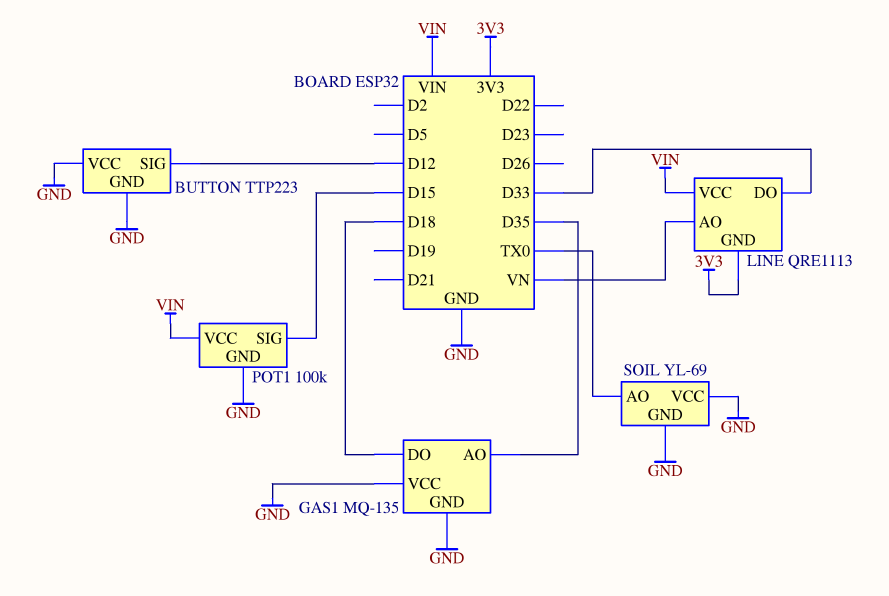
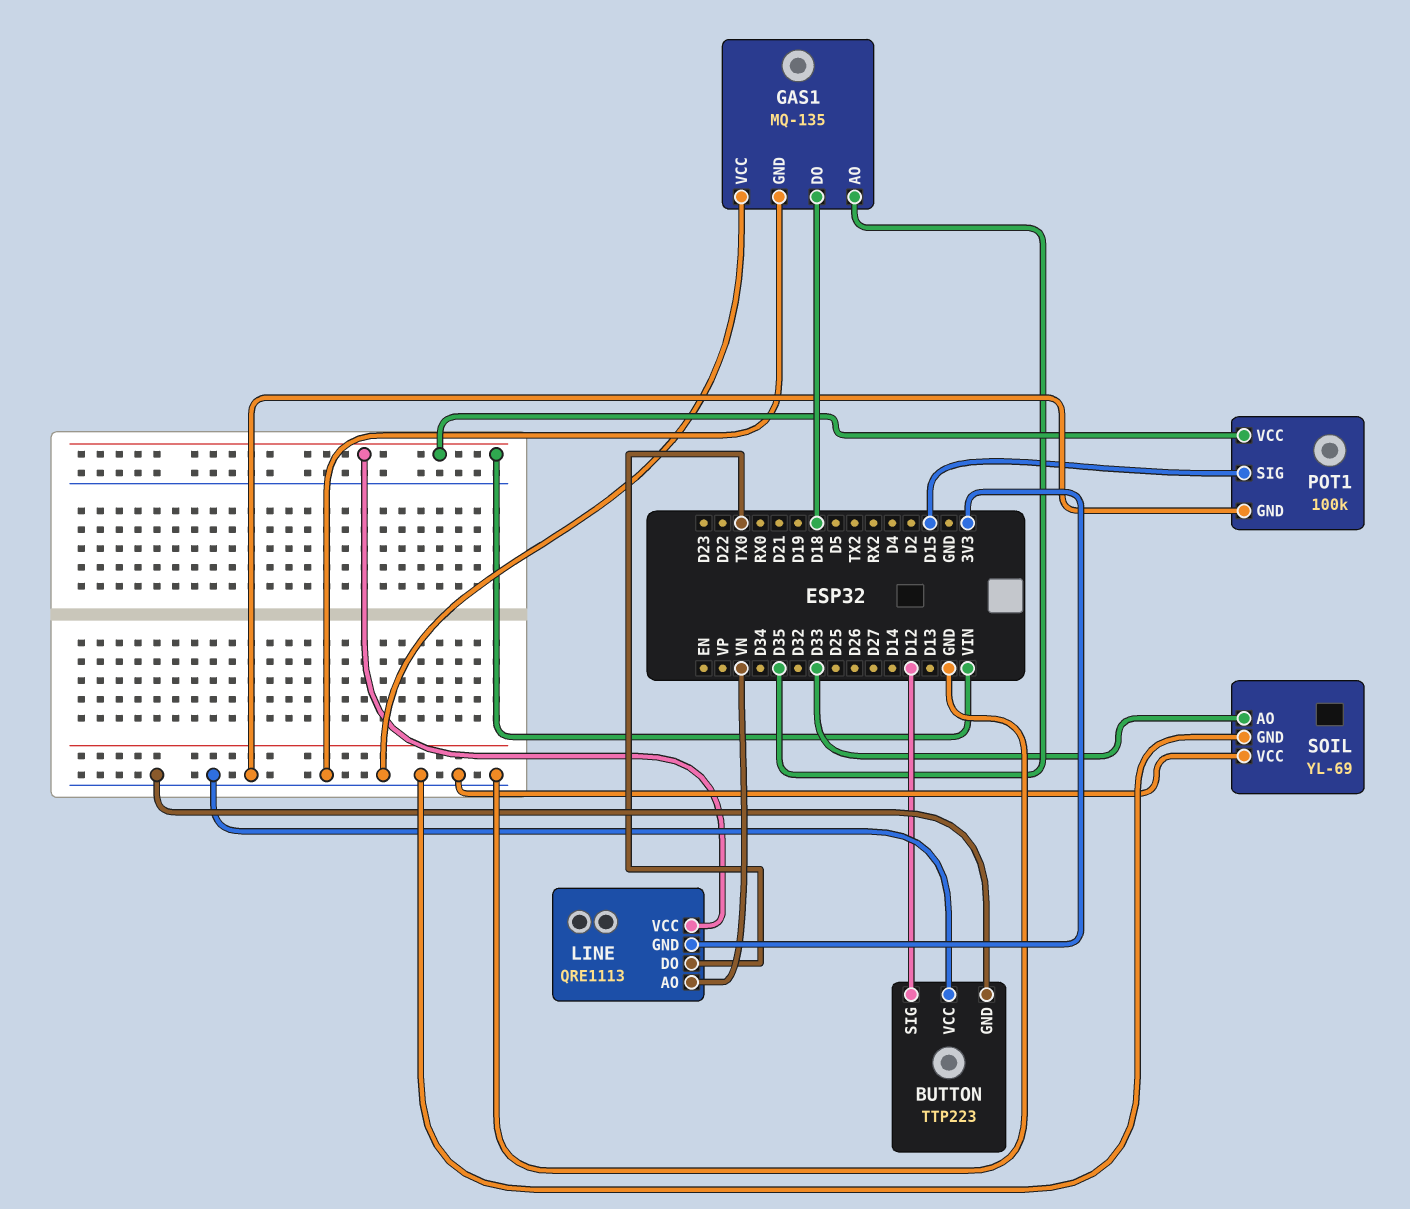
LINE pin DO: D33 -> TX0
SOIL pin AO: TX0 -> D33

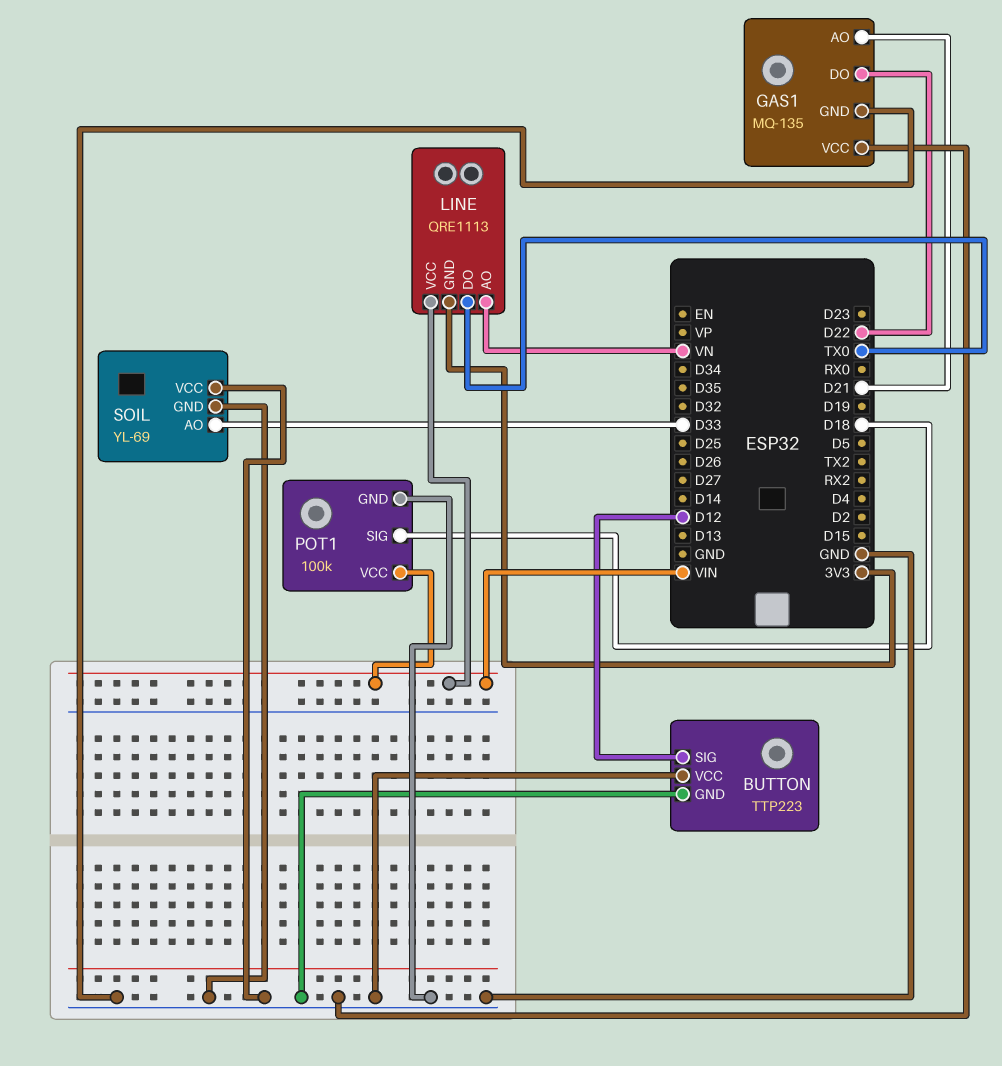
GAS1 pin AO: D35 -> D21
GAS1 pin DO: D18 -> D22
POT1 pin SIG: D15 -> D18

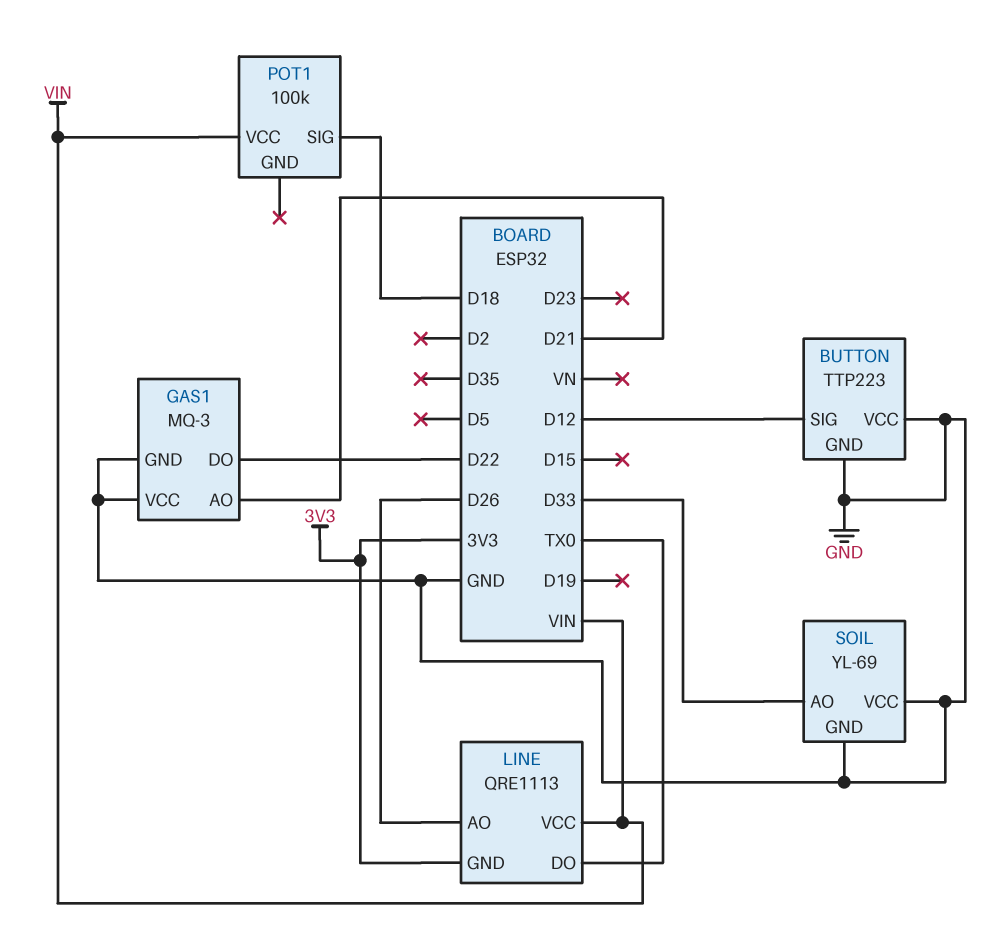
GAS1: MQ-135 -> MQ-3
LINE pin AO: VN -> D26
POT1 pin GND: GND -> none

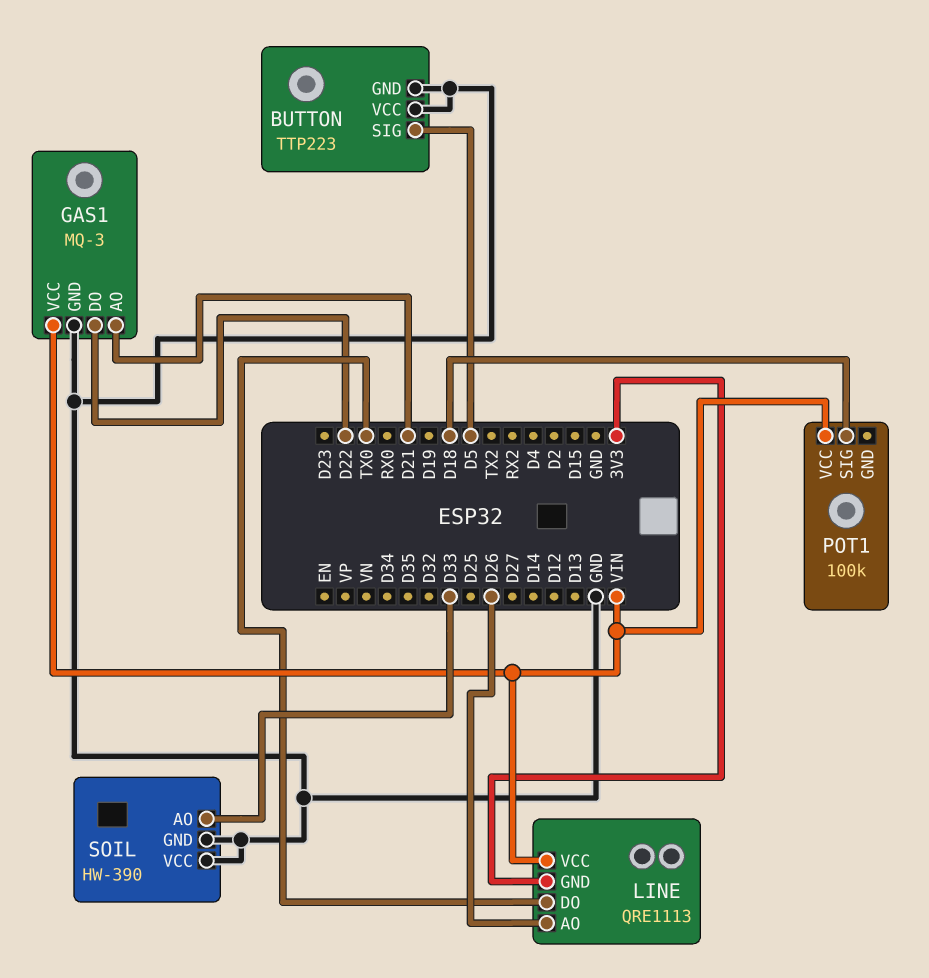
BUTTON pin SIG: D12 -> D5
GAS1 pin VCC: GND -> VIN
SOIL: YL-69 -> HW-390

